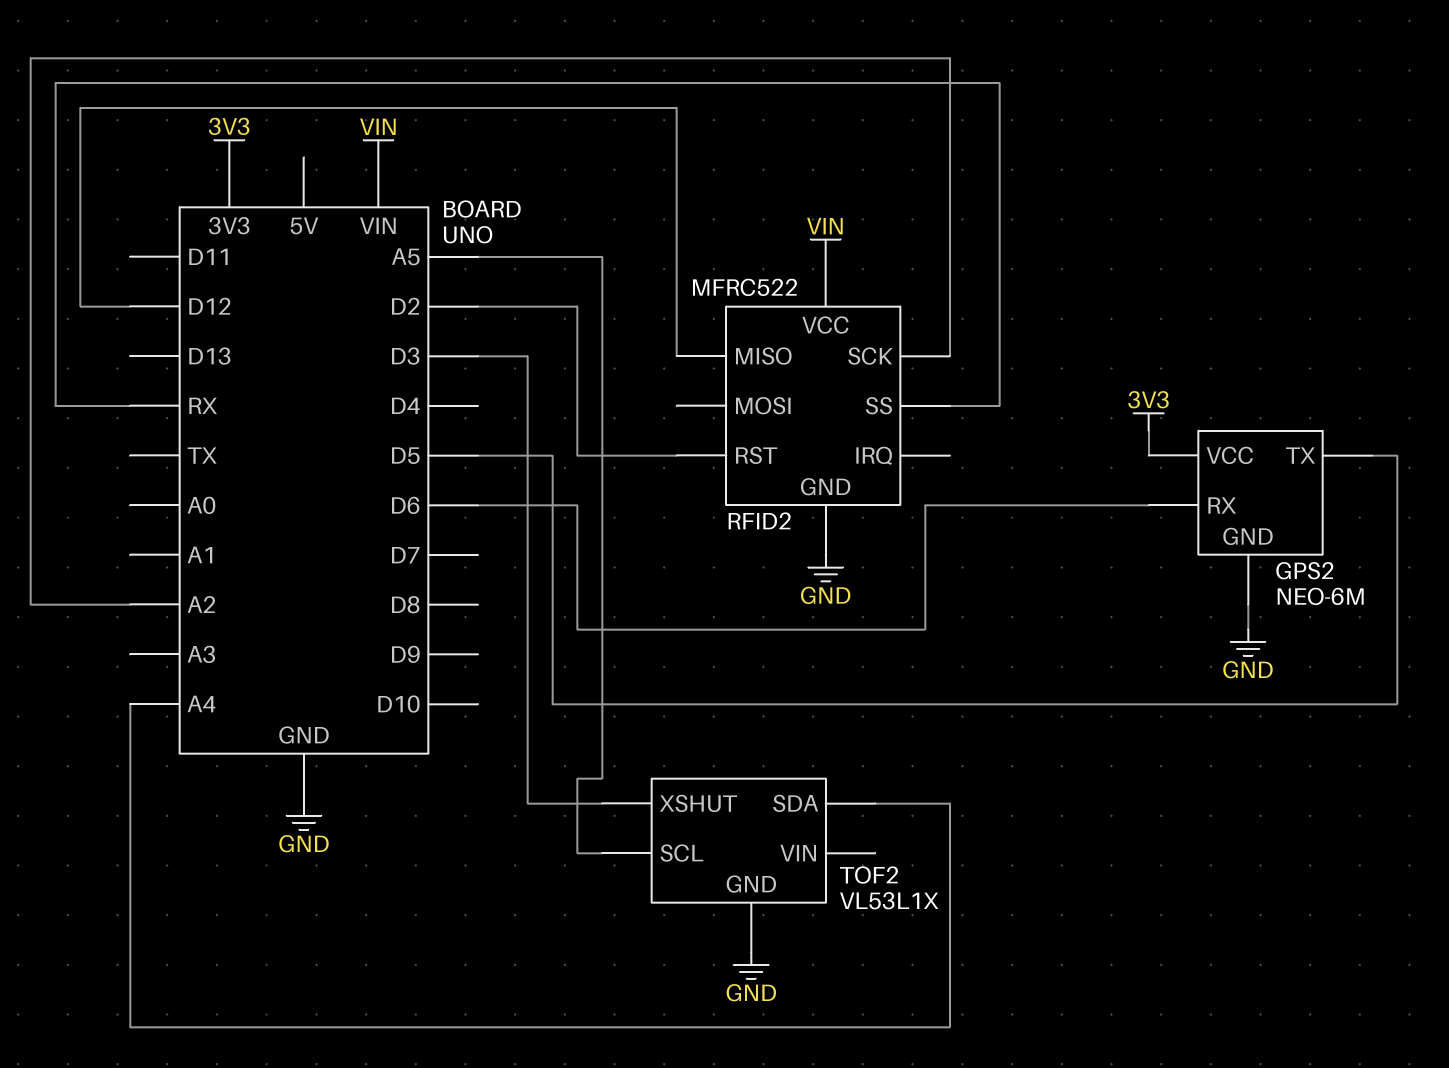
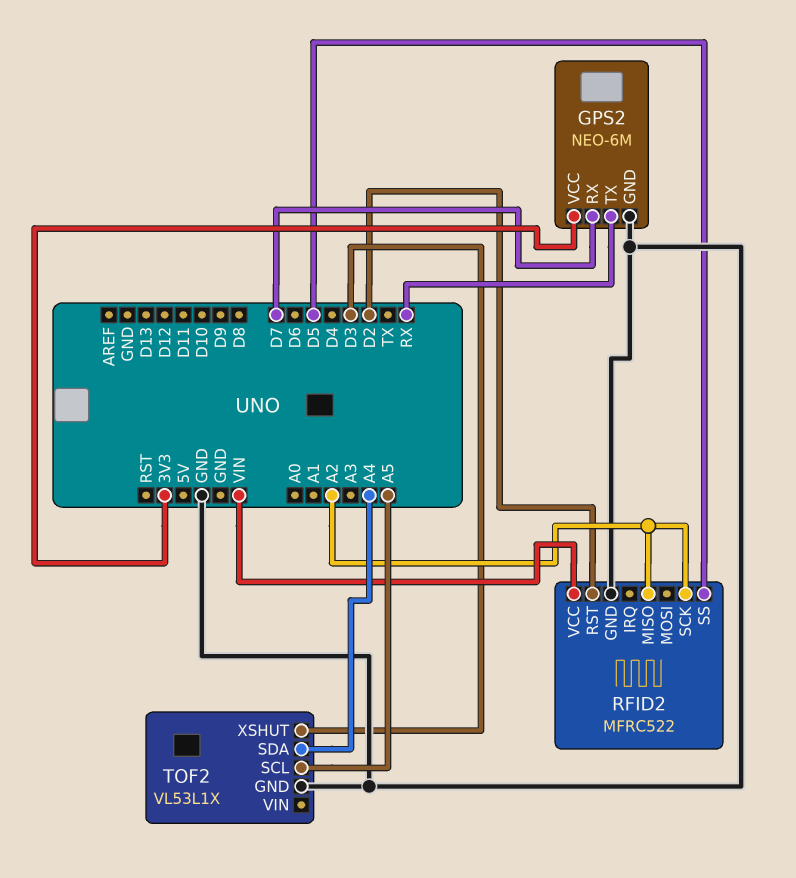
GPS2 pin RX: D6 -> D7
GPS2 pin TX: D5 -> RX
RFID2 pin MISO: D12 -> A2
RFID2 pin SS: RX -> D5

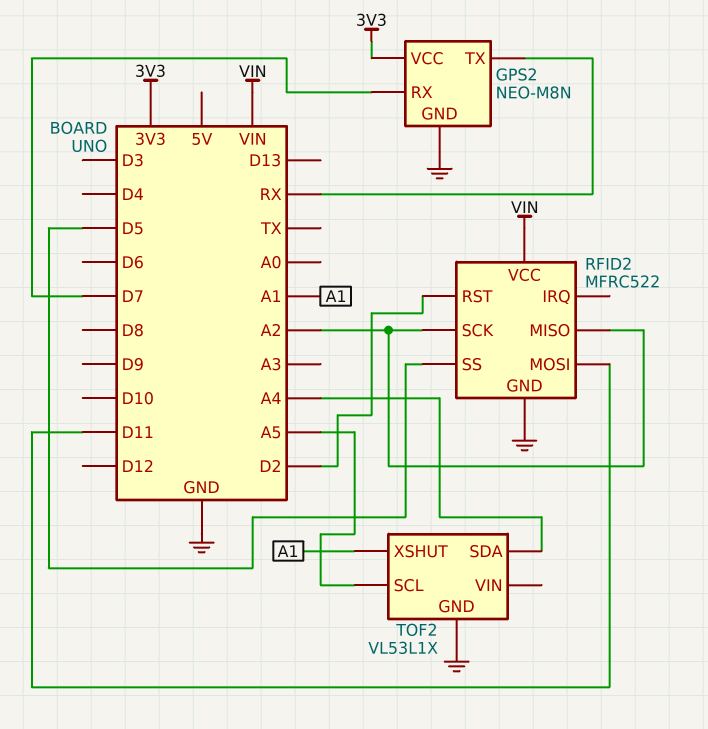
GPS2: NEO-6M -> NEO-M8N
RFID2 pin MOSI: none -> D11
TOF2 pin XSHUT: D3 -> A1

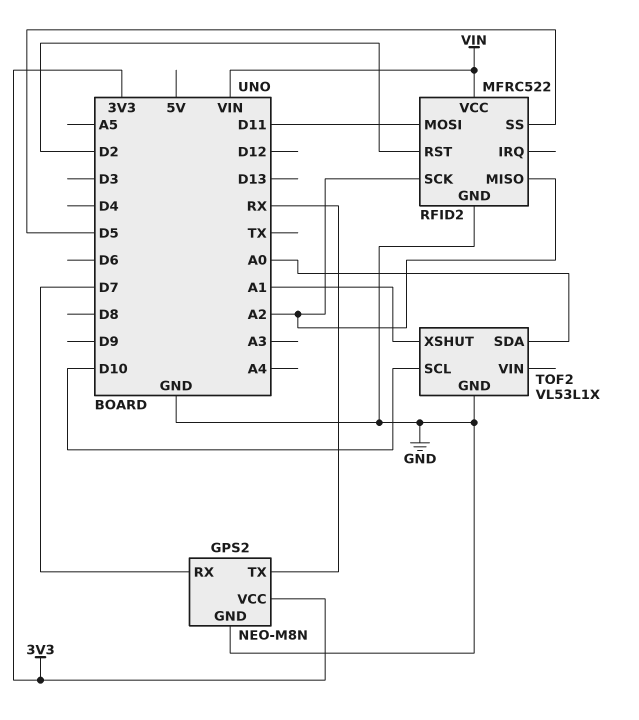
TOF2 pin SCL: A5 -> D10
TOF2 pin SDA: A4 -> A0

